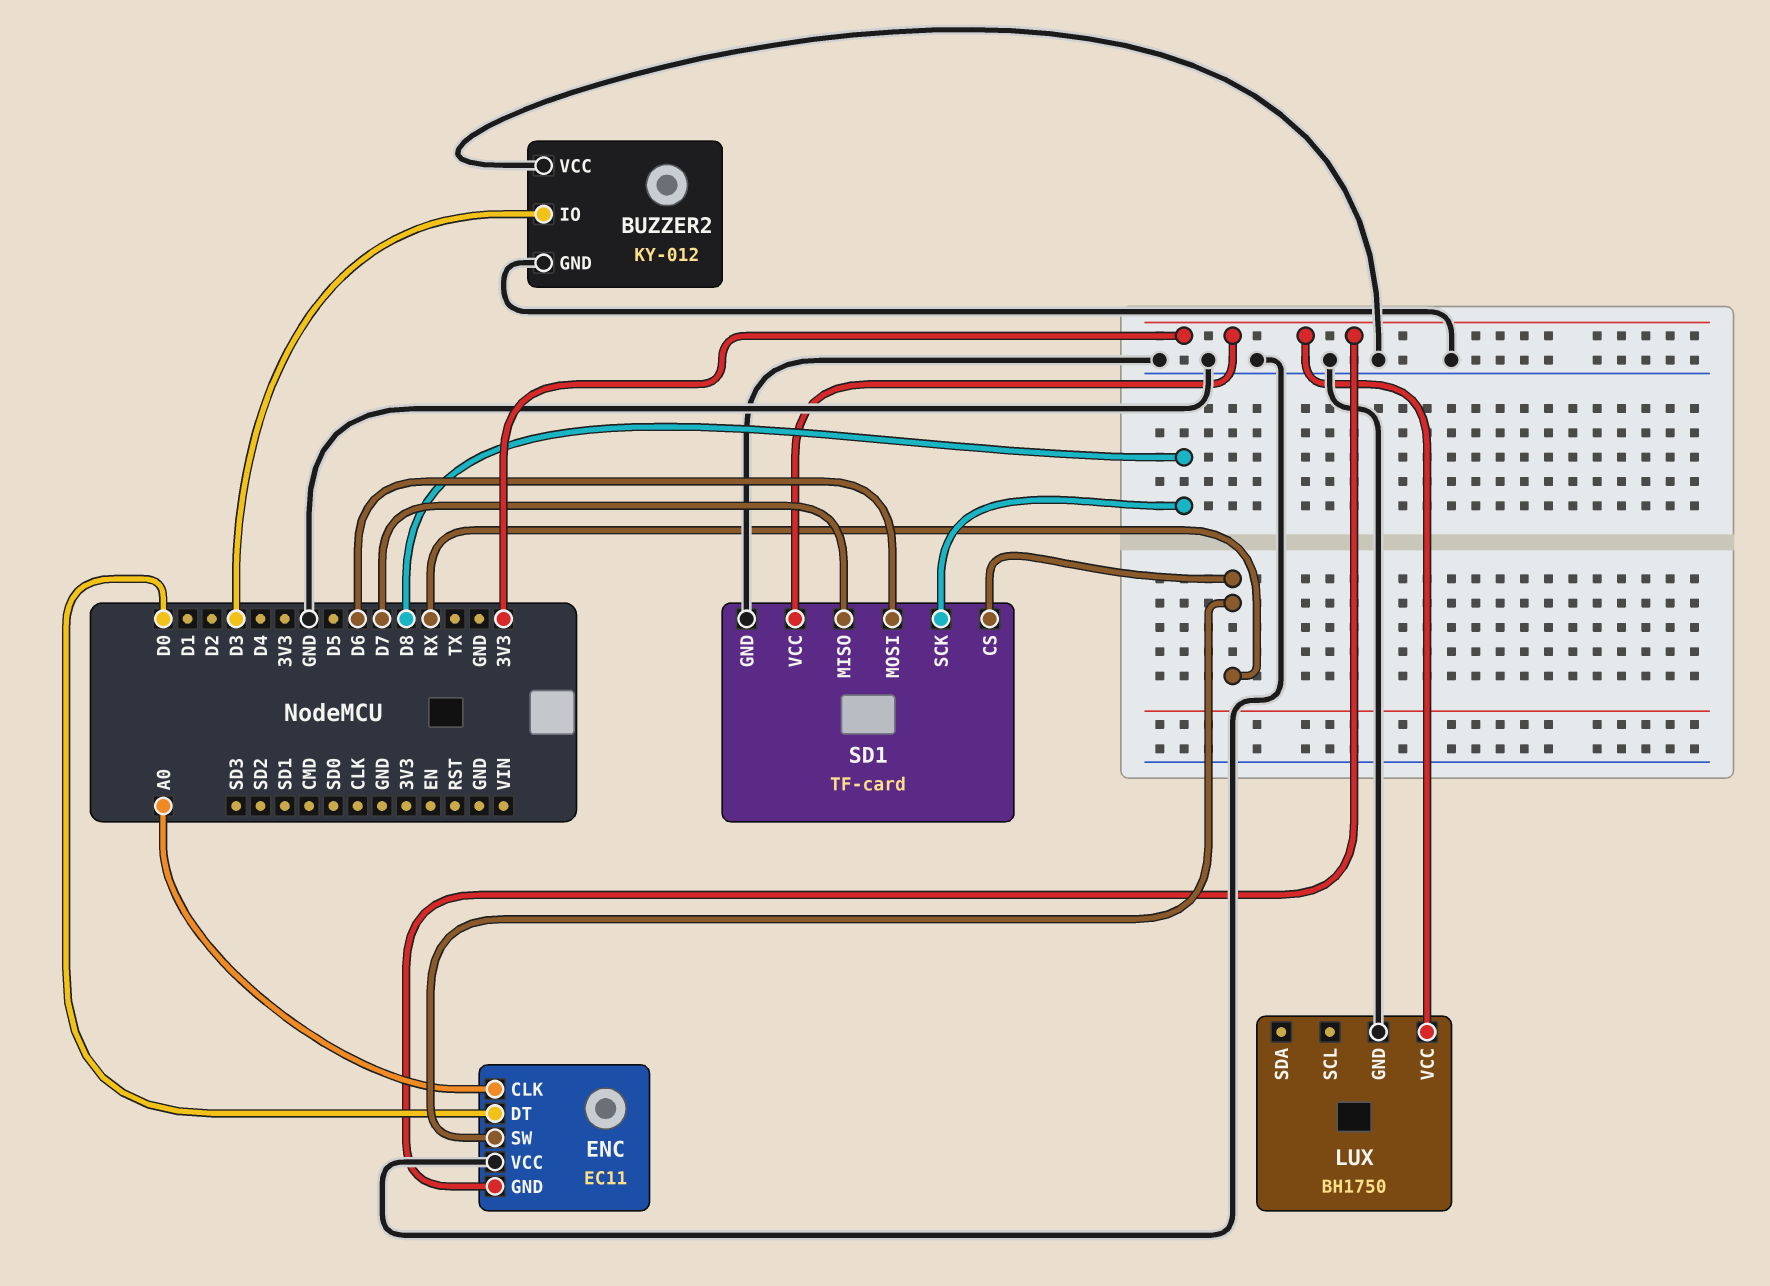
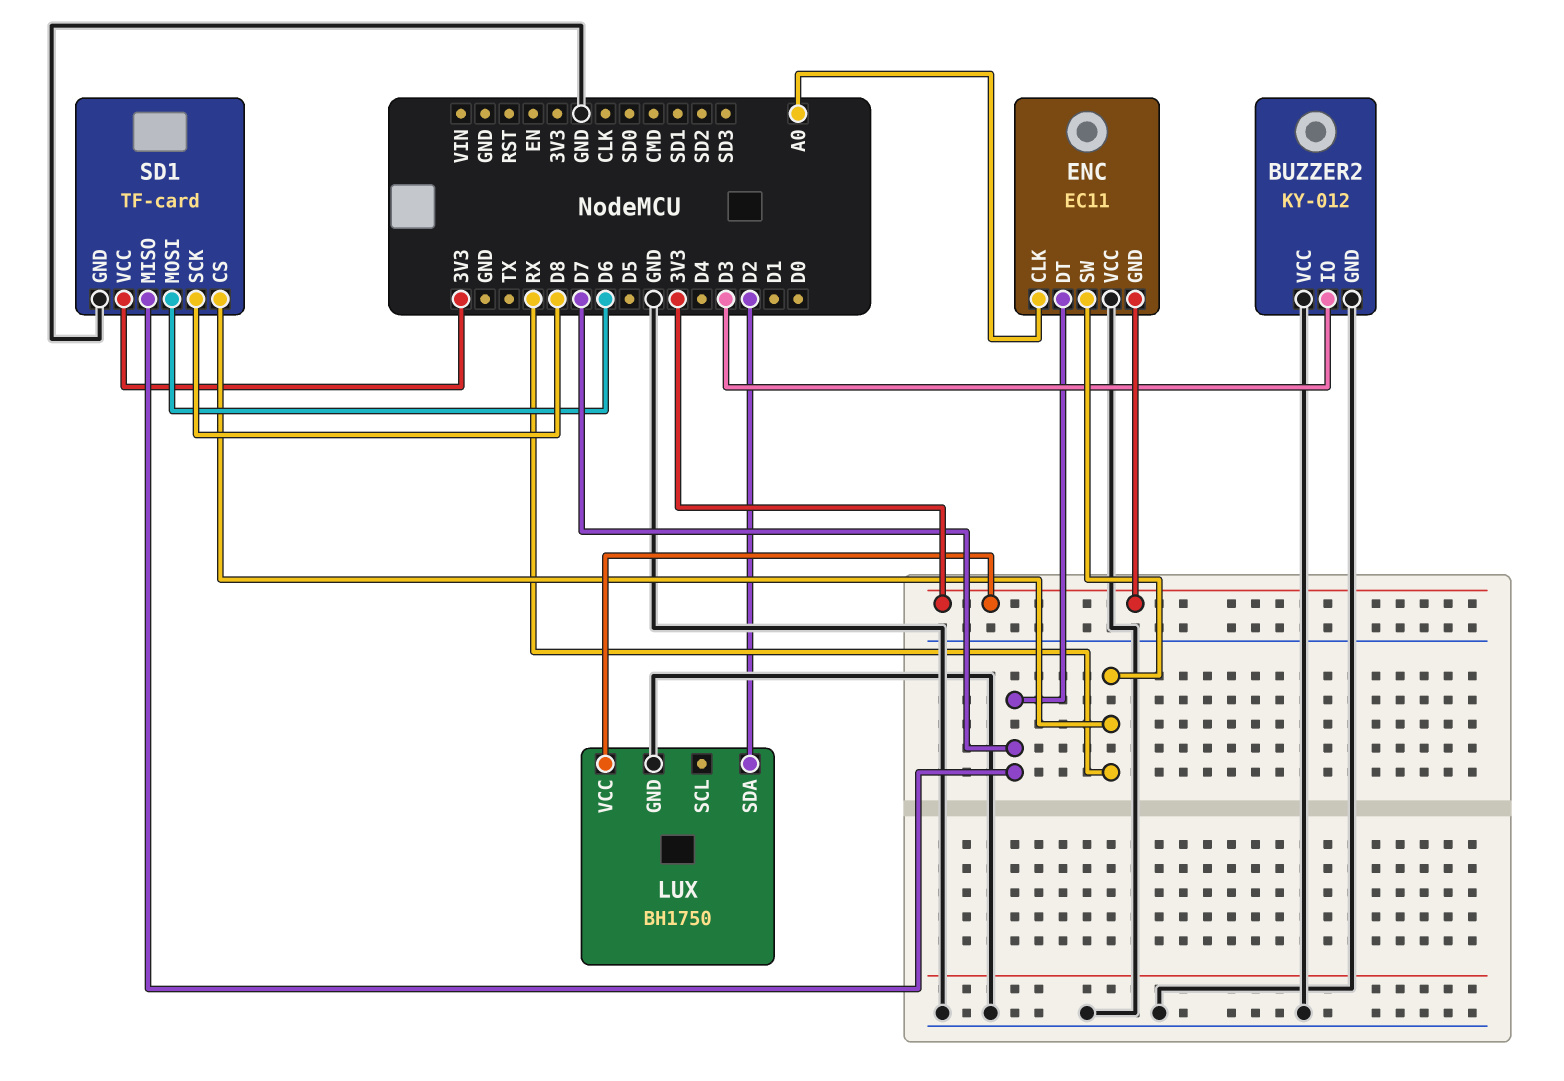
ENC pin DT: D0 -> D7
LUX pin SDA: none -> D2

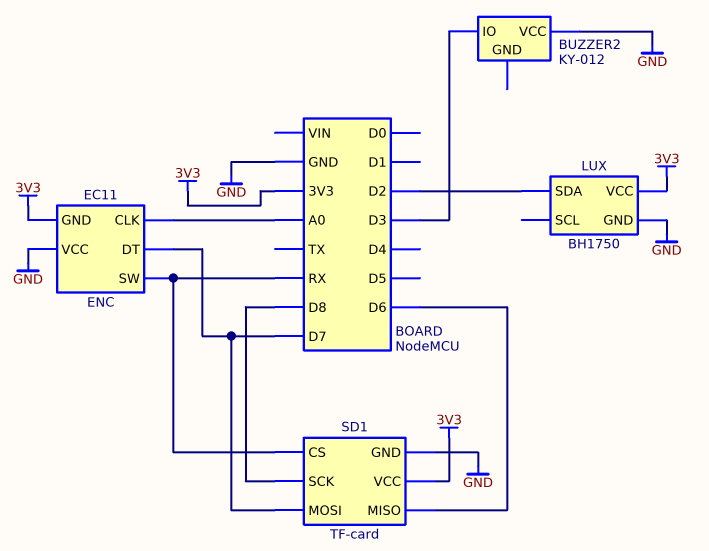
BUZZER2 pin GND: GND -> none
SD1 pin MISO: D7 -> D6
SD1 pin MOSI: D6 -> D7

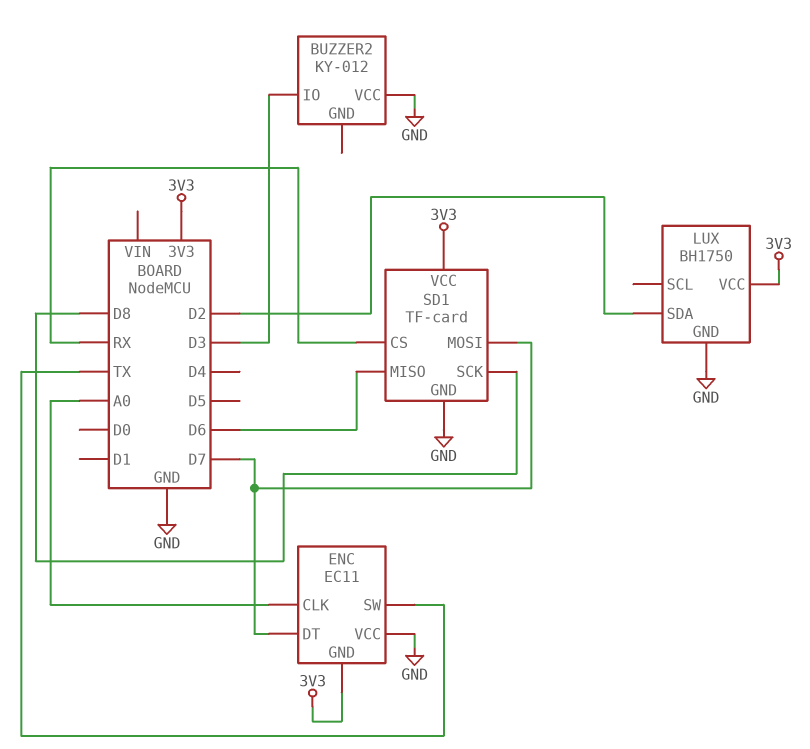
ENC pin SW: RX -> TX

